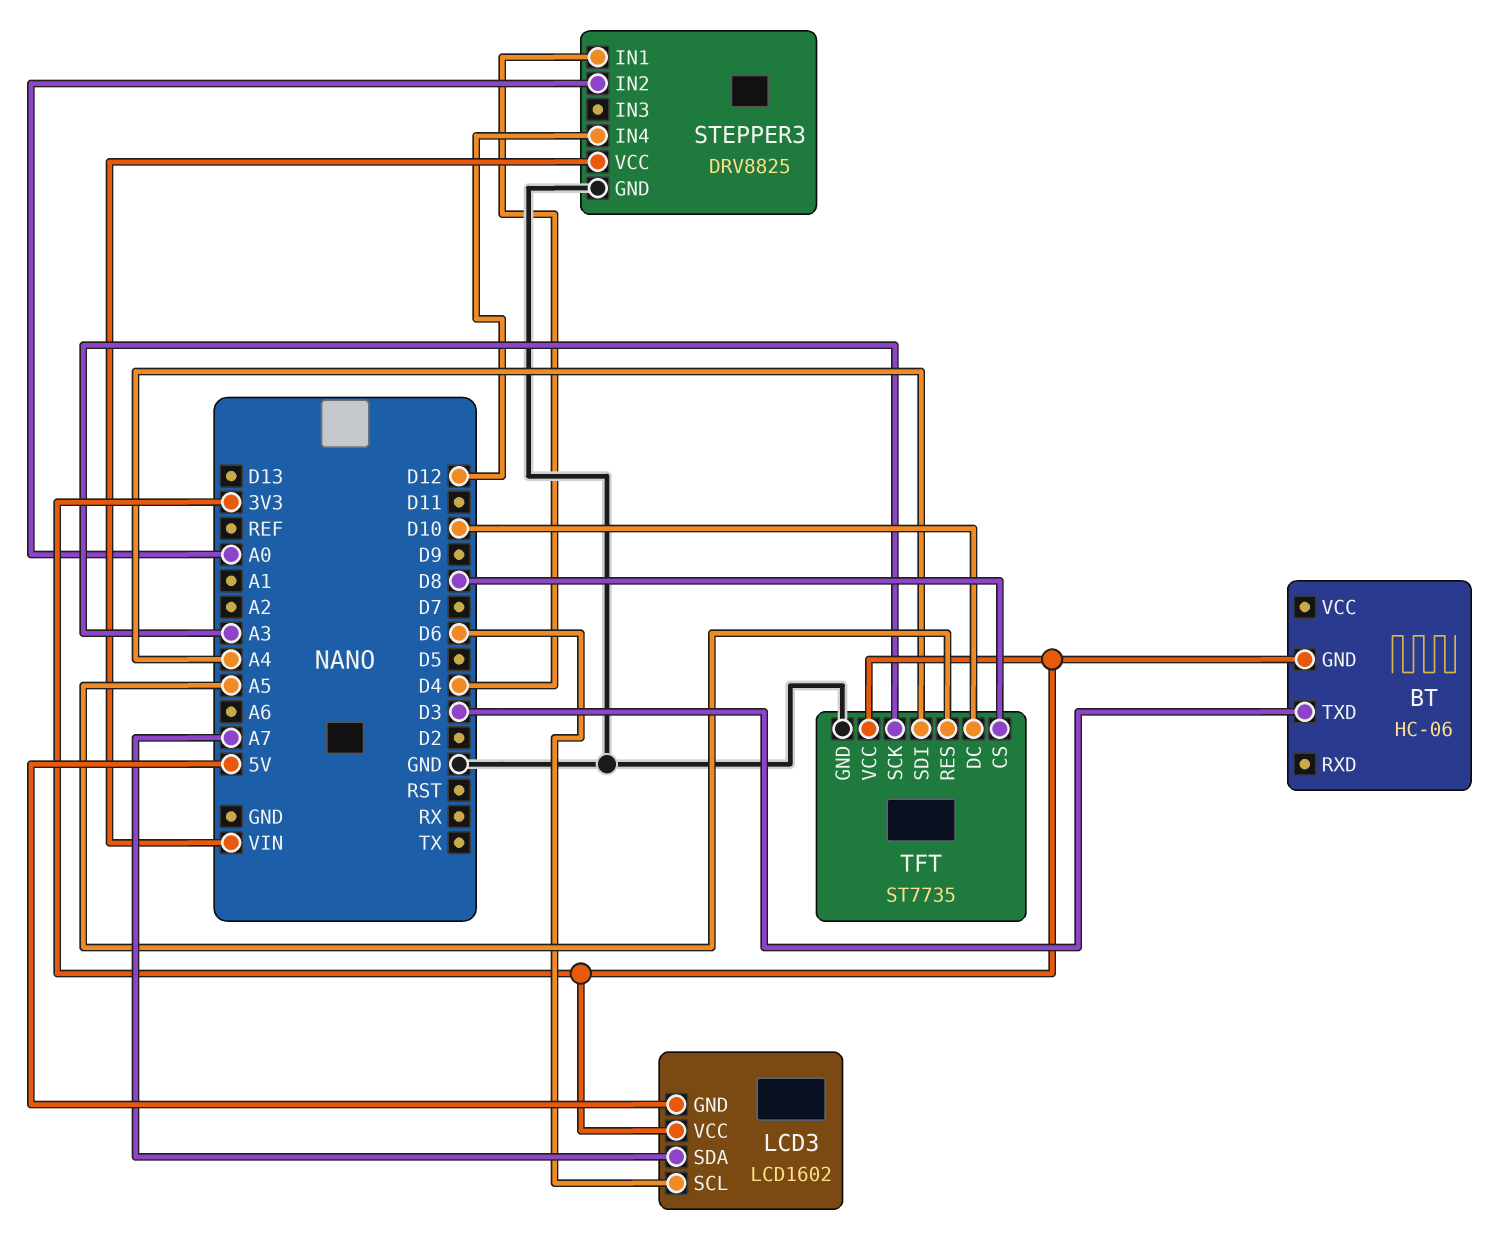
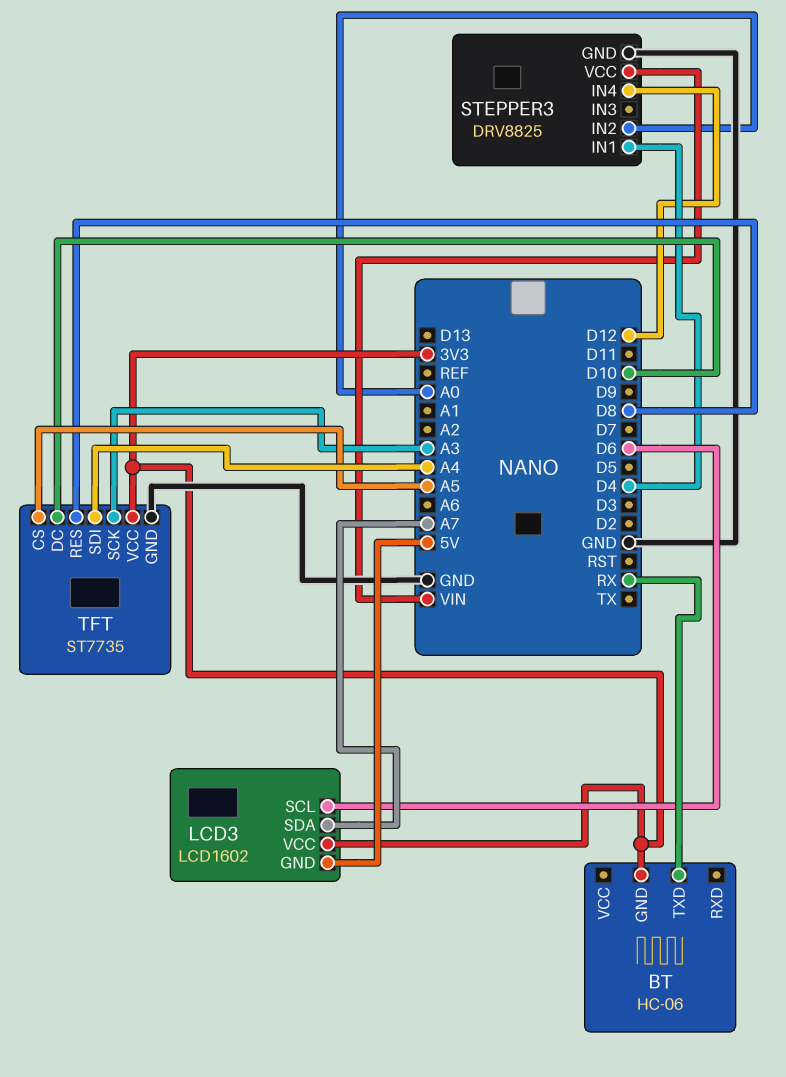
BT pin TXD: D3 -> RX
TFT pin CS: D8 -> A5
TFT pin RES: A5 -> D8

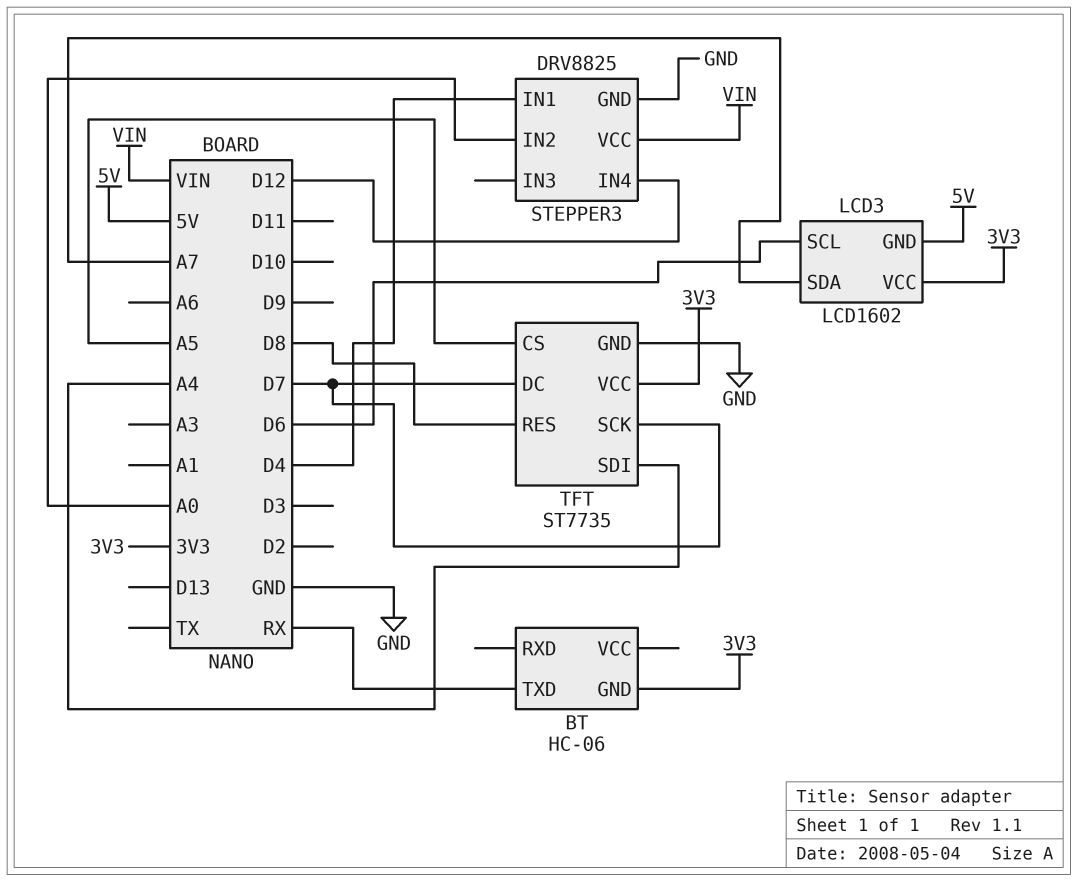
TFT pin DC: D10 -> D7
TFT pin SCK: A3 -> D7

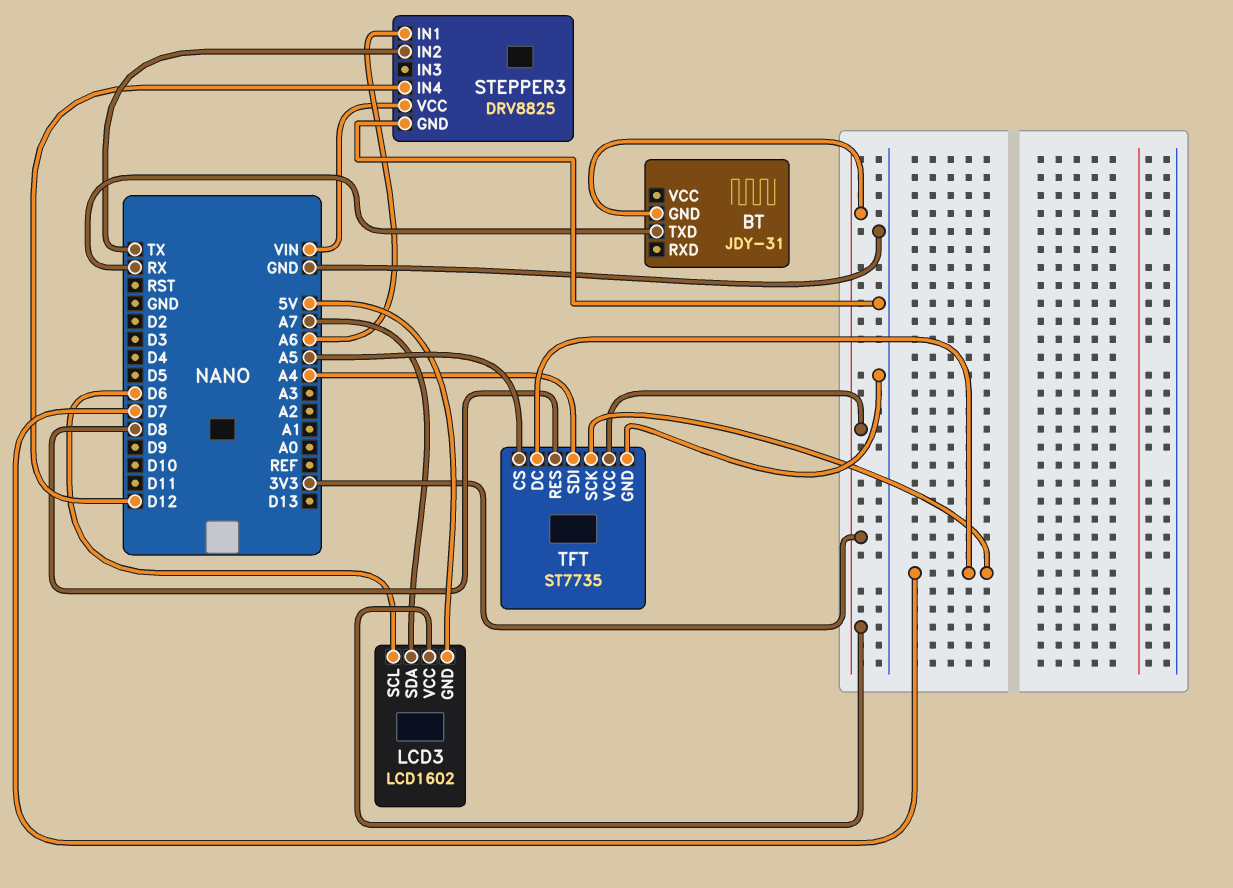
BT: HC-06 -> JDY-31
STEPPER3 pin IN1: D4 -> A6
STEPPER3 pin IN2: A0 -> TX

